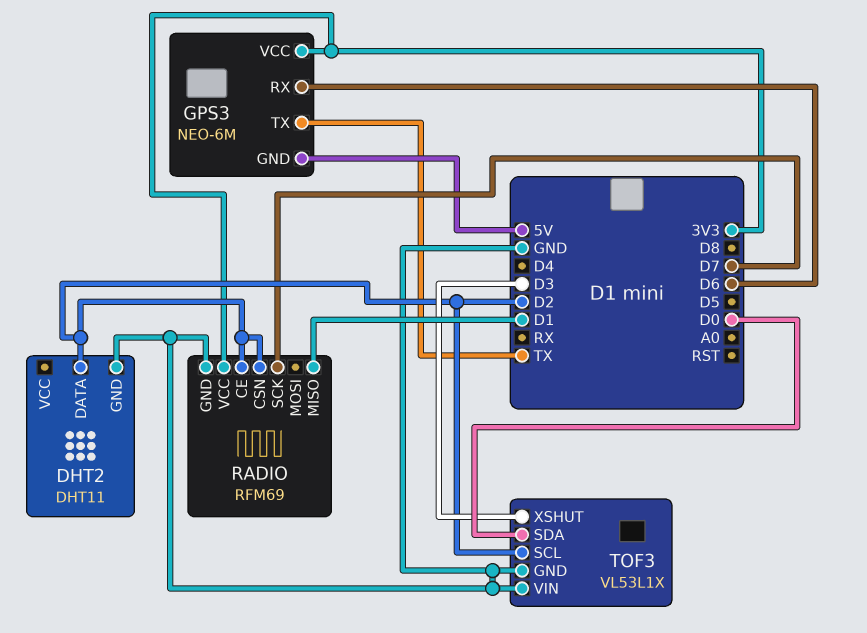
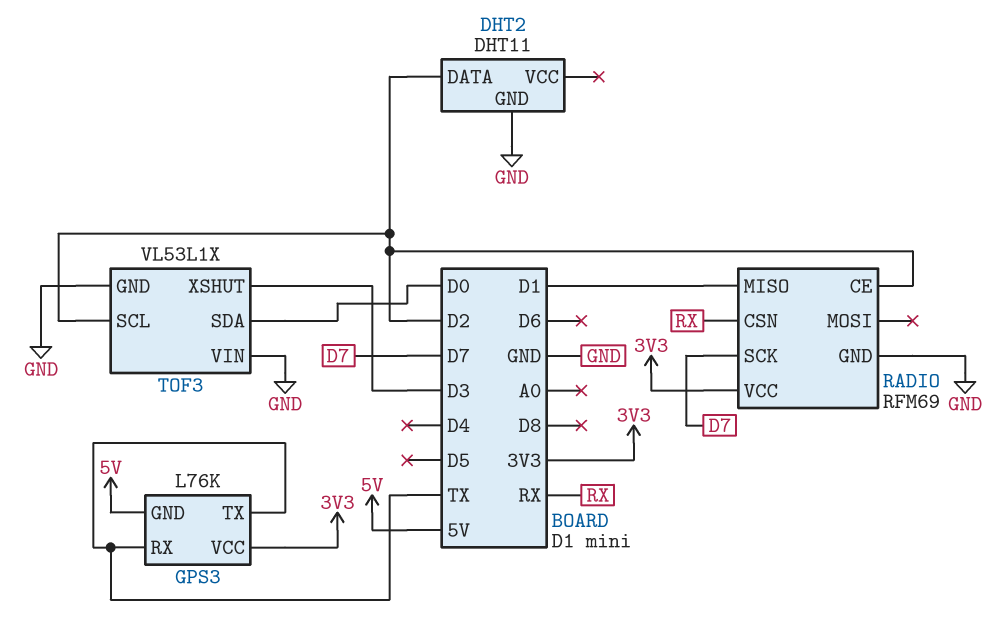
GPS3: NEO-6M -> L76K
GPS3 pin RX: D6 -> TX
RADIO pin CSN: D2 -> RX

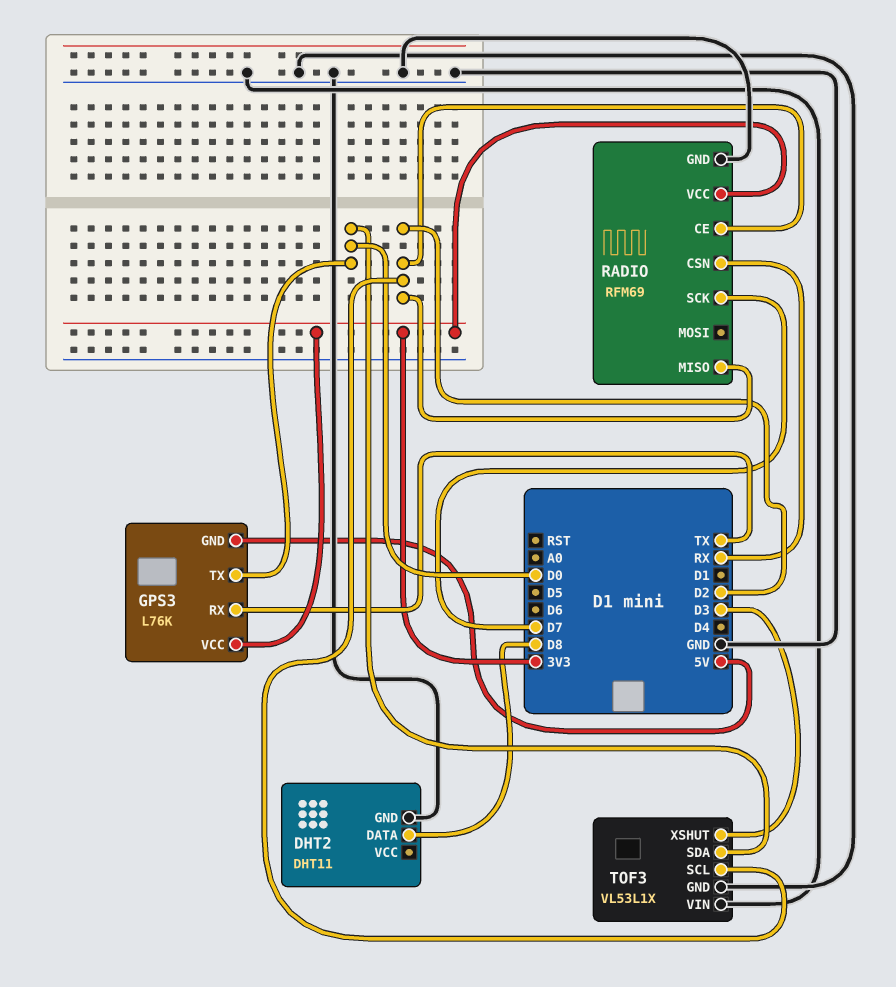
DHT2 pin DATA: D2 -> D8
GPS3 pin TX: TX -> D0
RADIO pin MISO: D1 -> D2

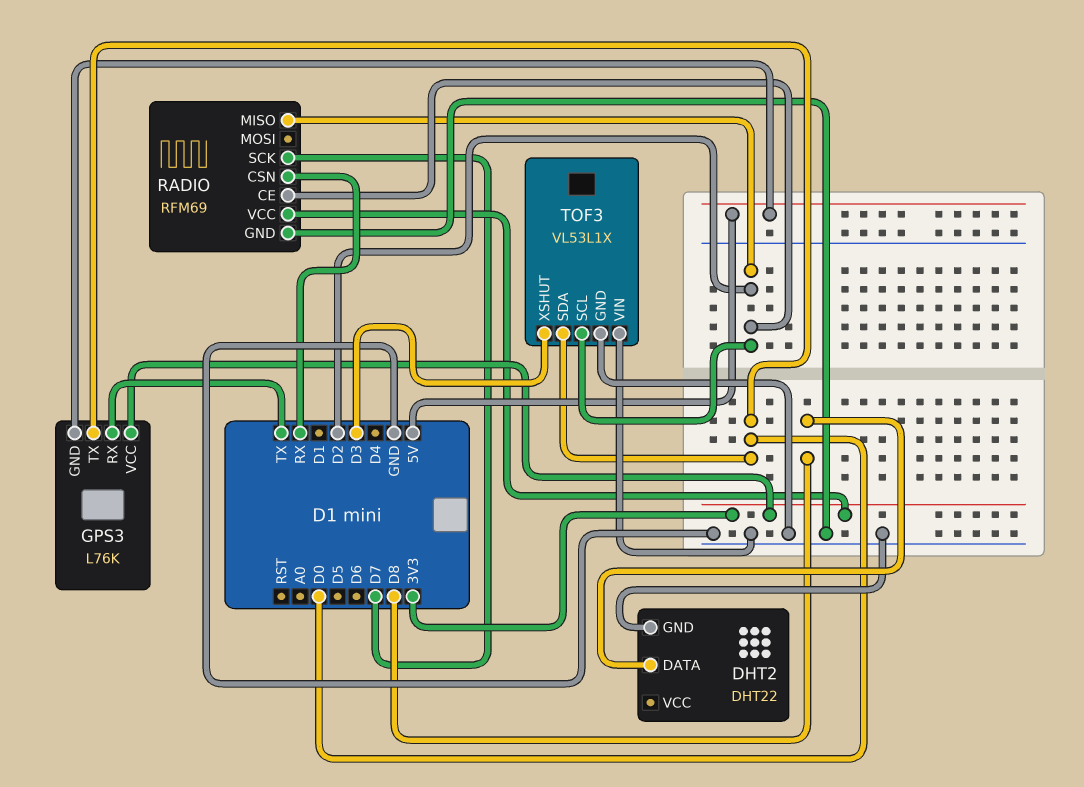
DHT2: DHT11 -> DHT22

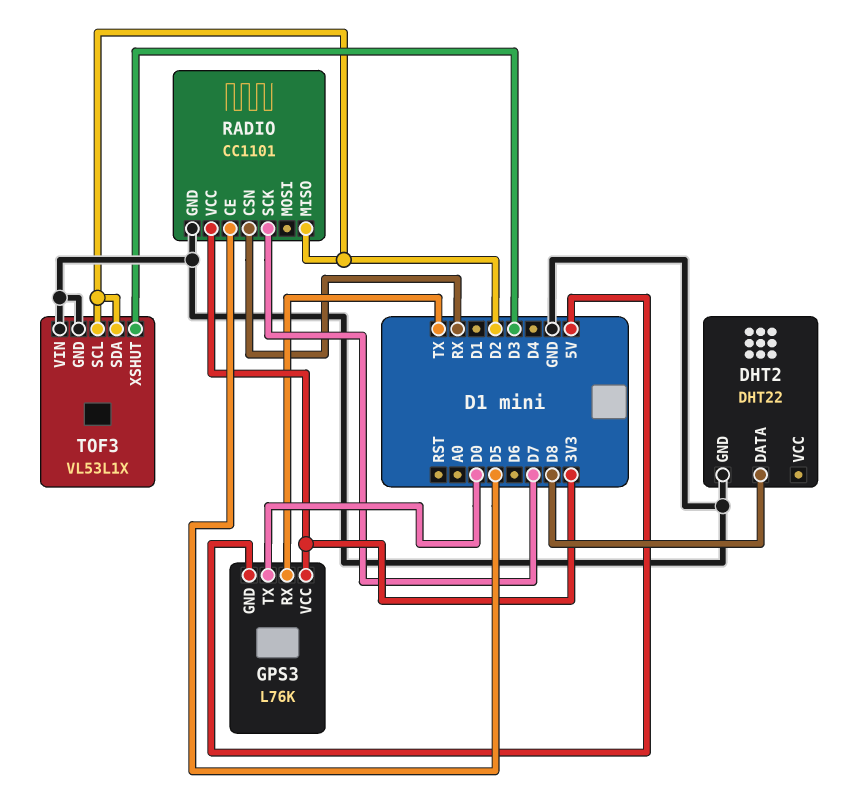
RADIO: RFM69 -> CC1101
RADIO pin CE: D2 -> D5
TOF3 pin SDA: D0 -> D2

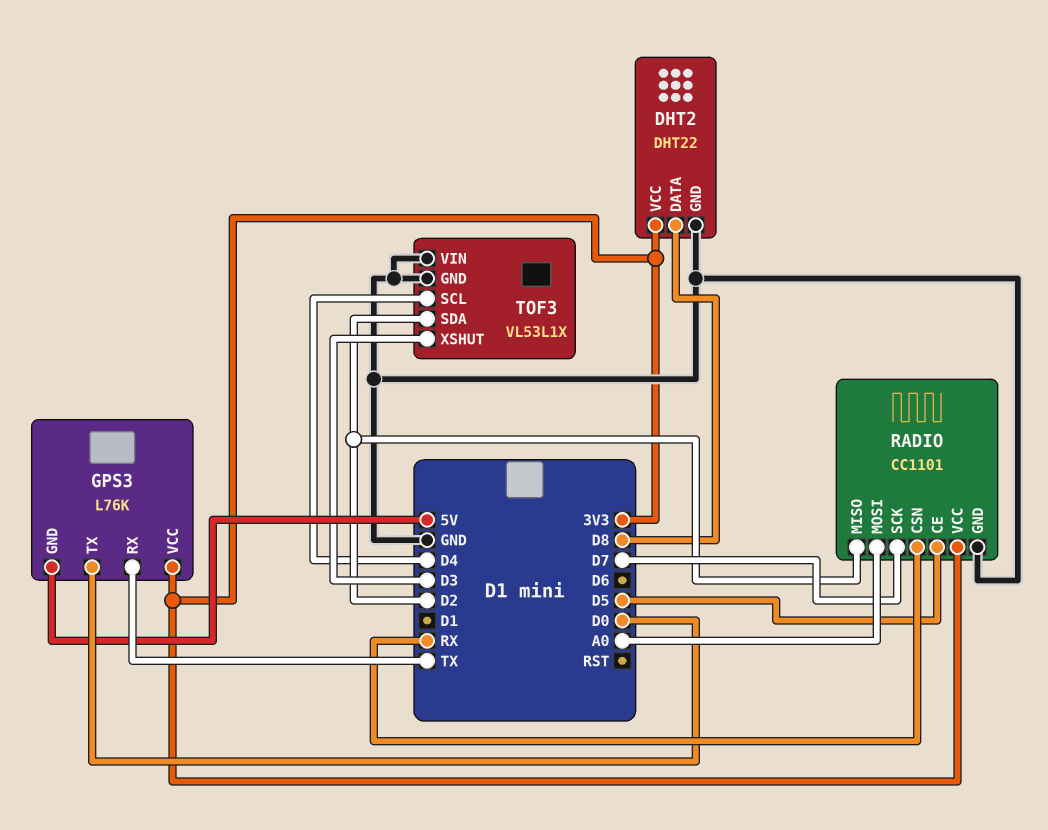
DHT2 pin VCC: none -> 3V3
RADIO pin MOSI: none -> A0
TOF3 pin SCL: D2 -> D4

